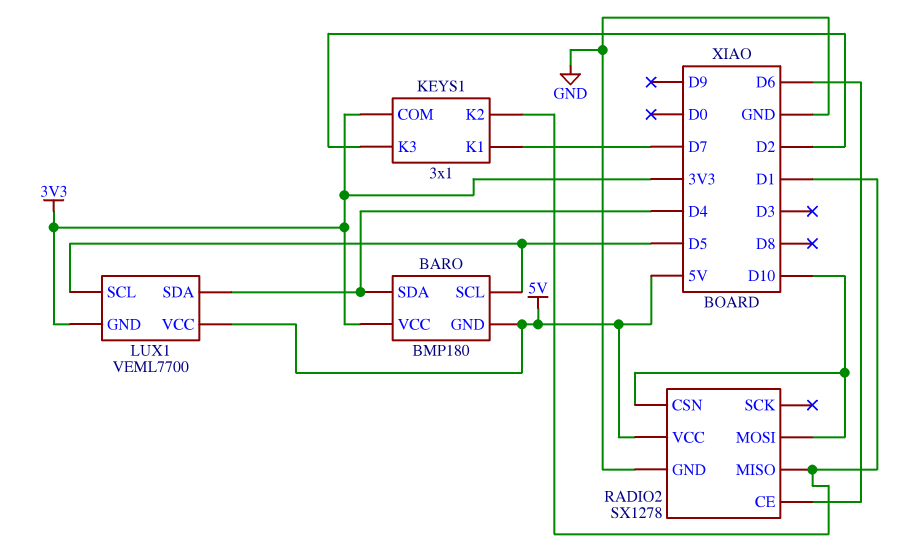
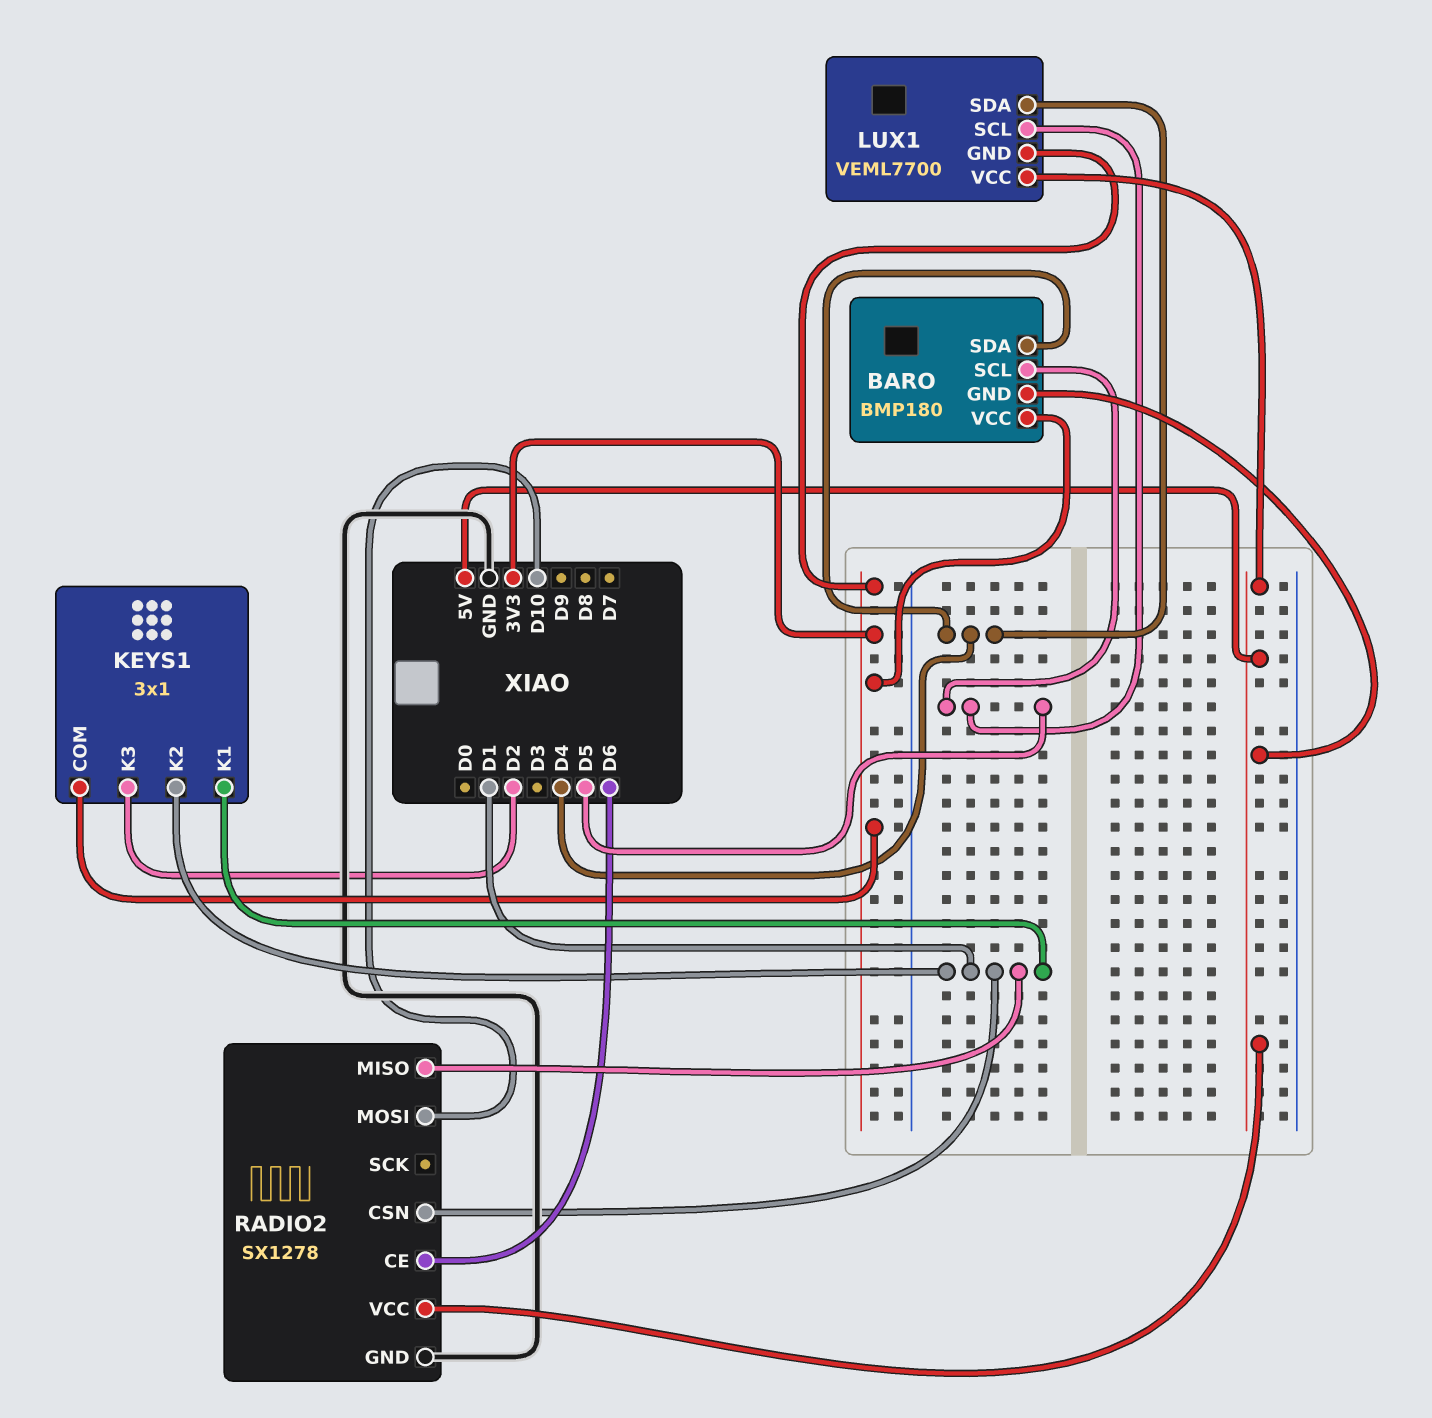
KEYS1 pin K1: D7 -> D1
RADIO2 pin CSN: D10 -> D1

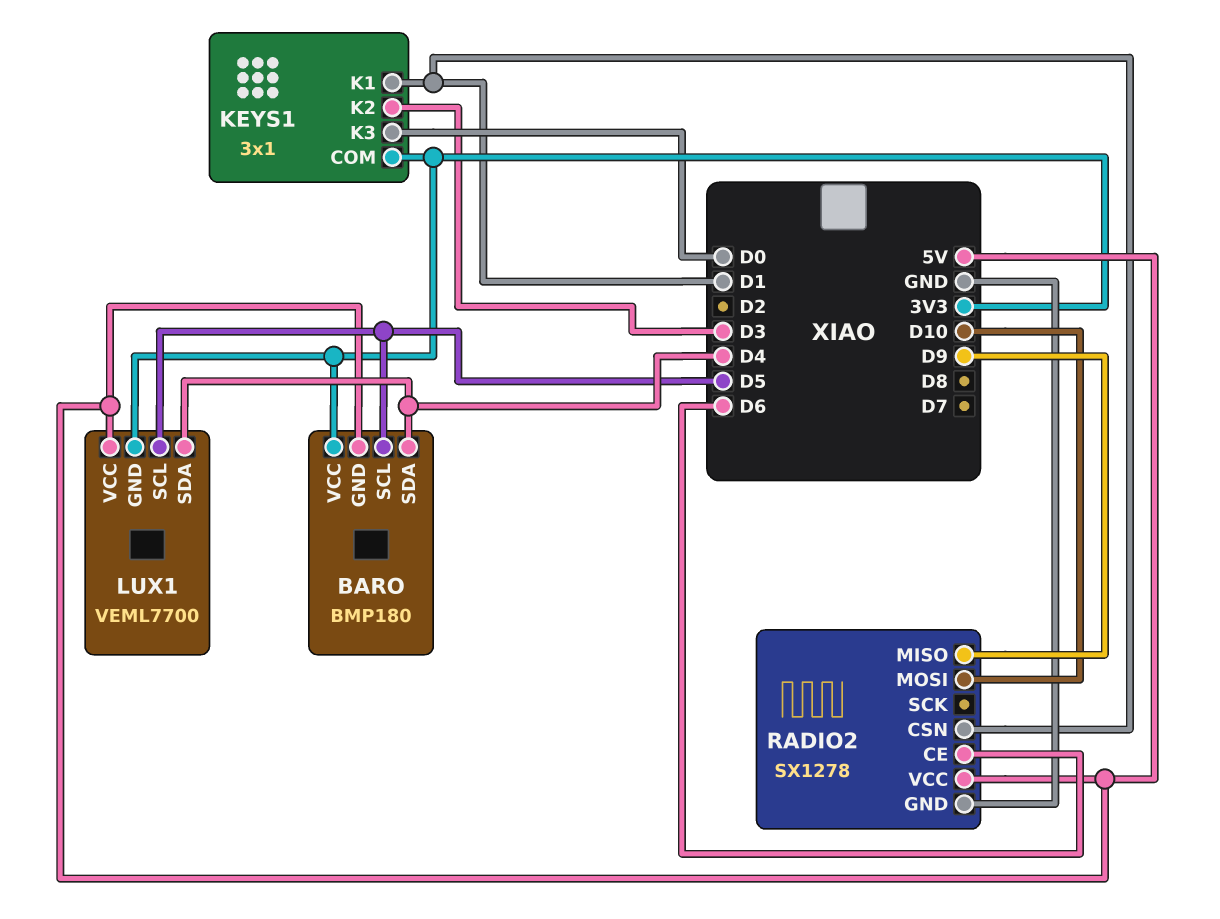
KEYS1 pin K2: D1 -> D3
KEYS1 pin K3: D2 -> D0
RADIO2 pin MISO: D1 -> D9

